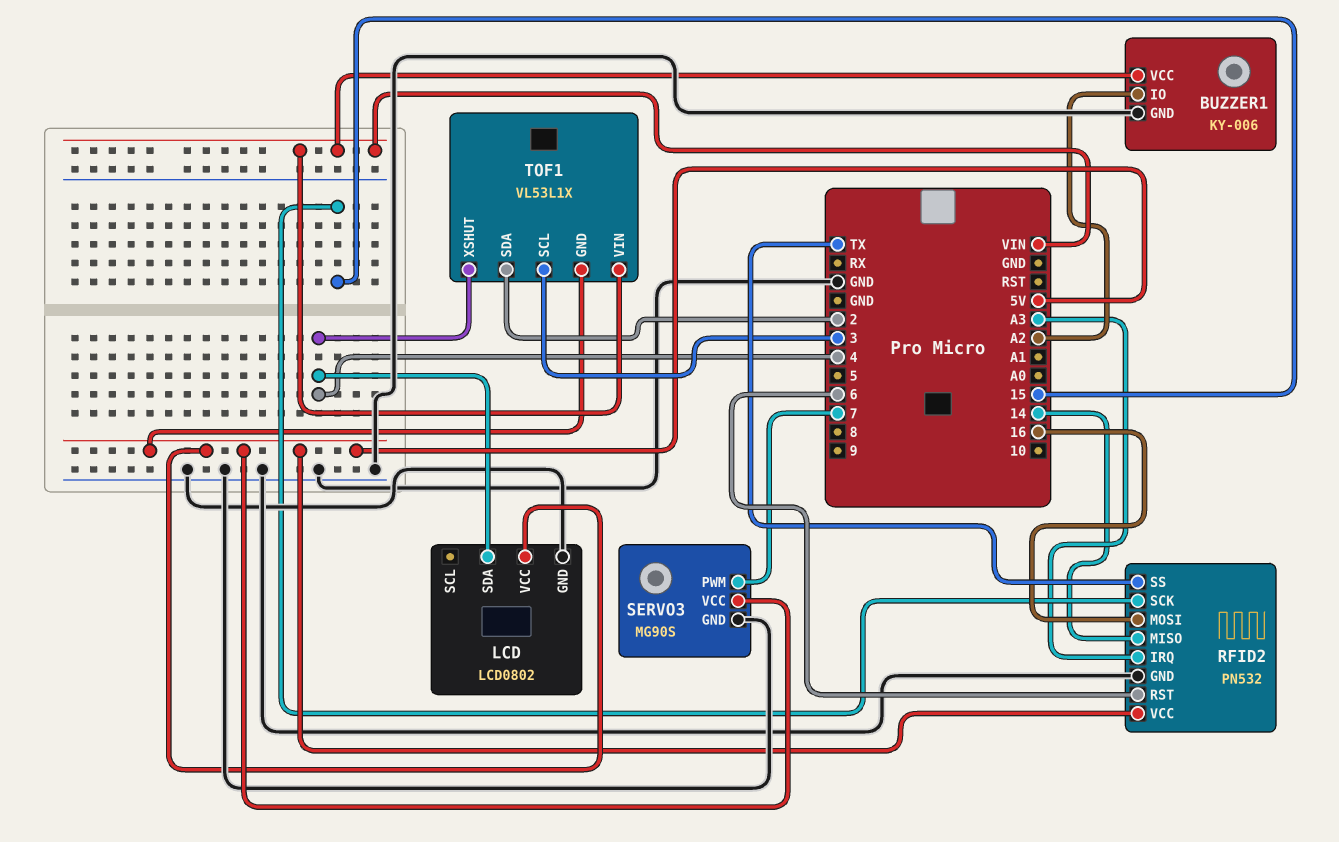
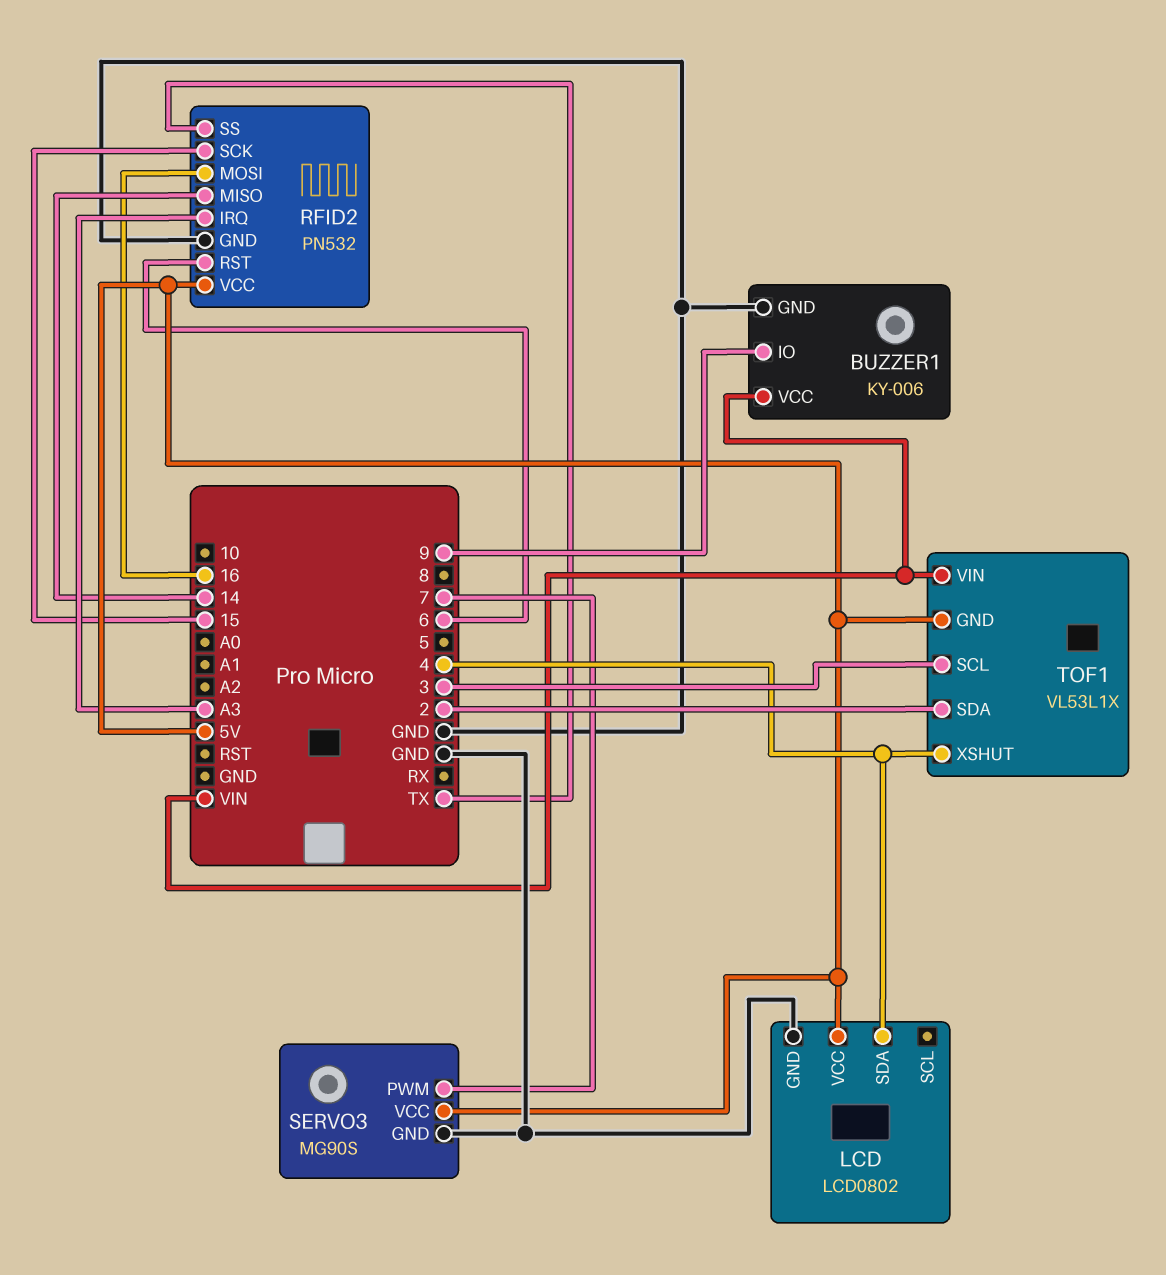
BUZZER1 pin IO: A2 -> 9

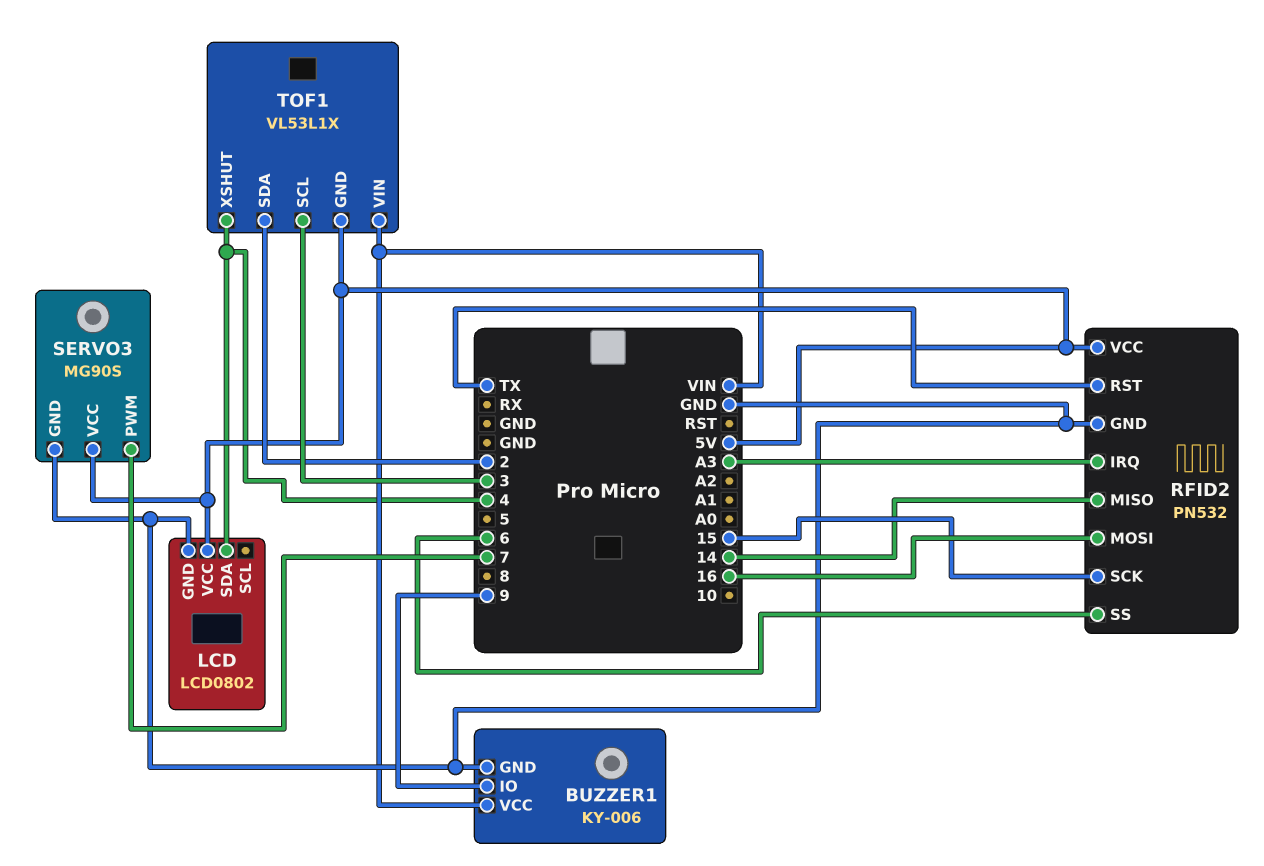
RFID2 pin RST: 6 -> TX
RFID2 pin SS: TX -> 6

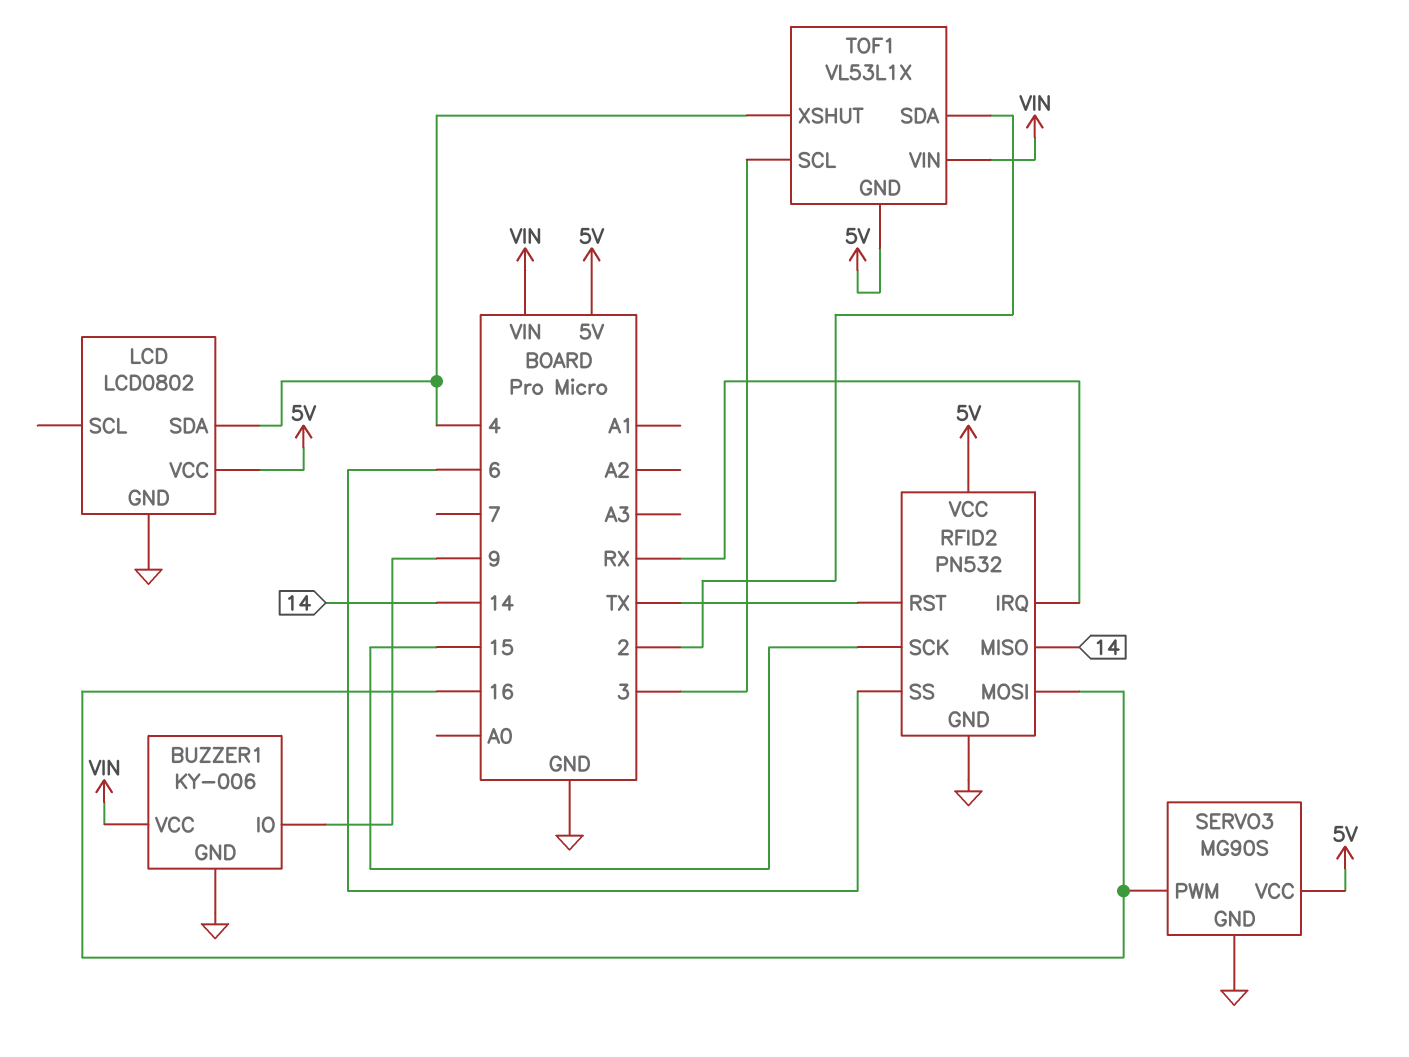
RFID2 pin IRQ: A3 -> RX
SERVO3 pin PWM: 7 -> 16

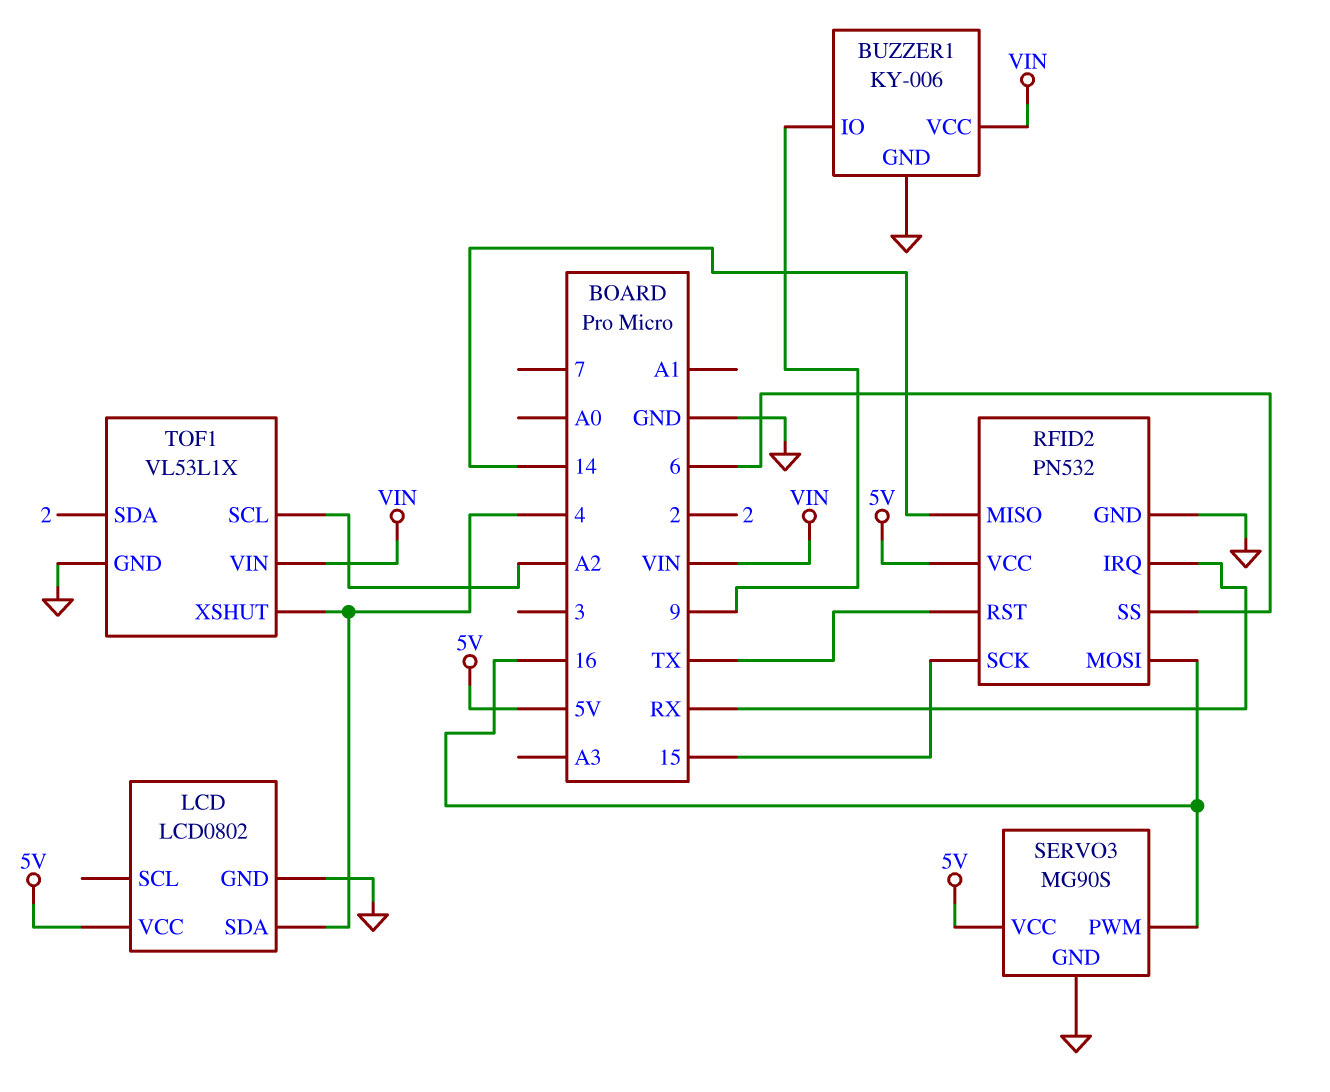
TOF1 pin GND: 5V -> GND
TOF1 pin SCL: 3 -> A2

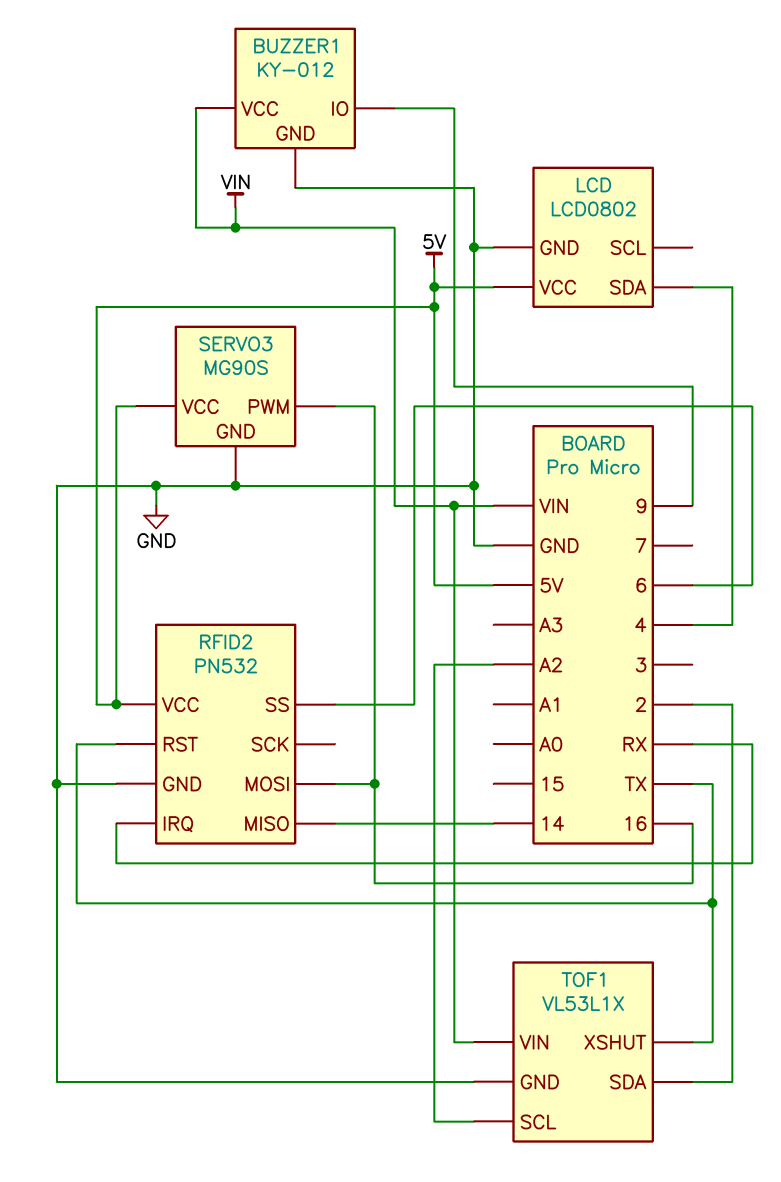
BUZZER1: KY-006 -> KY-012
RFID2 pin SCK: 15 -> none
TOF1 pin XSHUT: 4 -> TX

